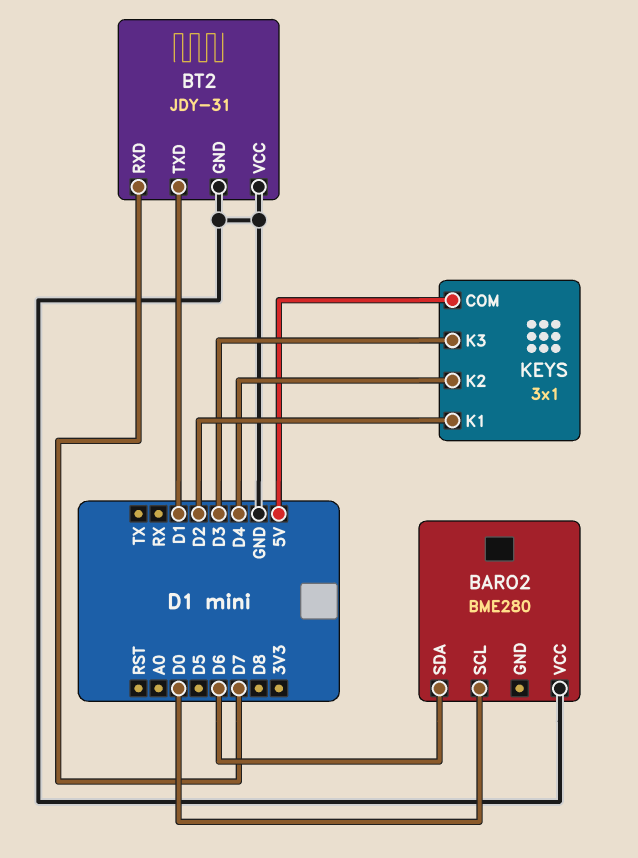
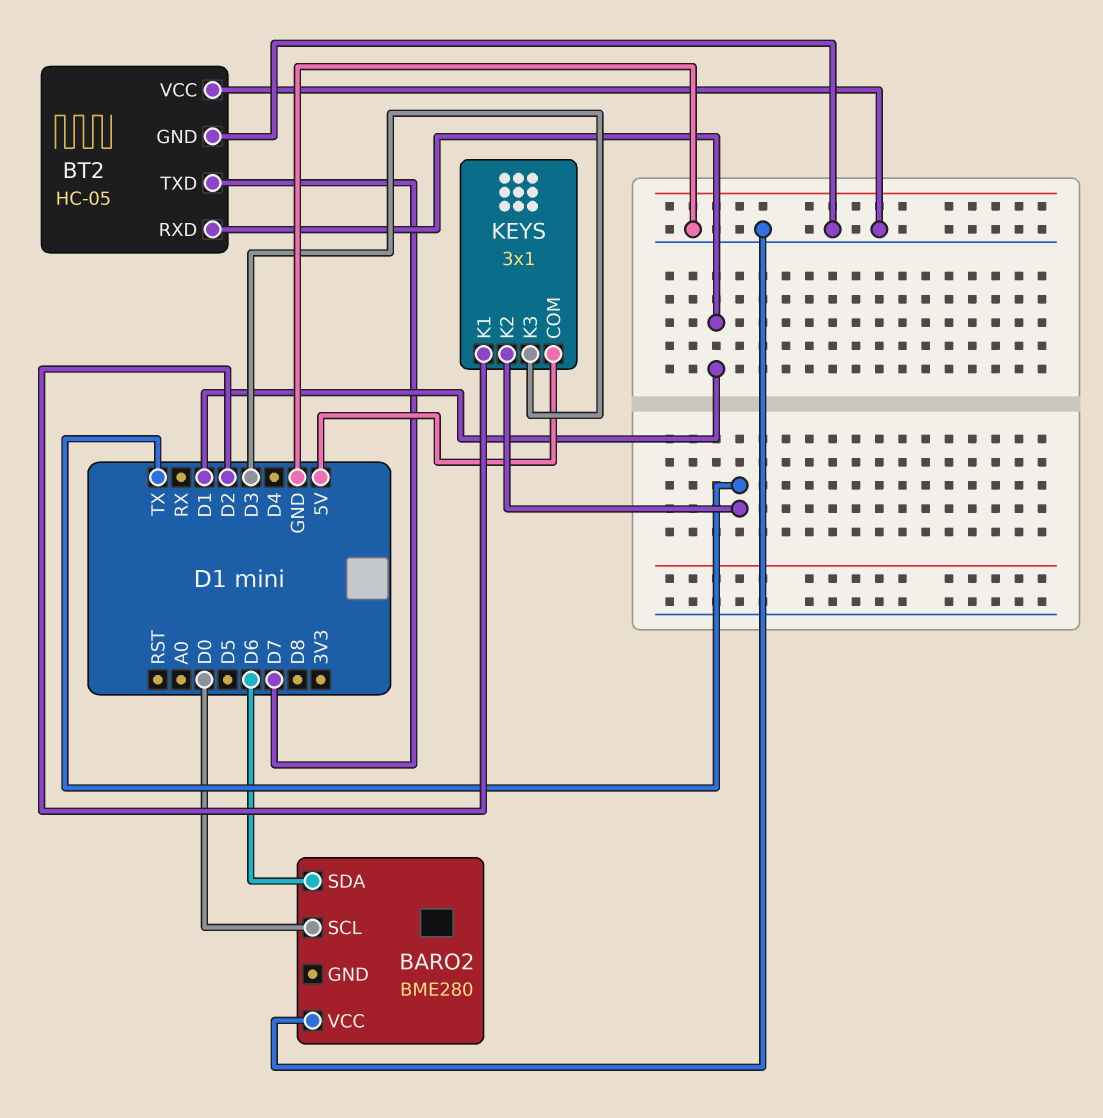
BT2: JDY-31 -> HC-05
BT2 pin RXD: D7 -> D1
BT2 pin TXD: D1 -> D7
KEYS pin K2: D4 -> TX

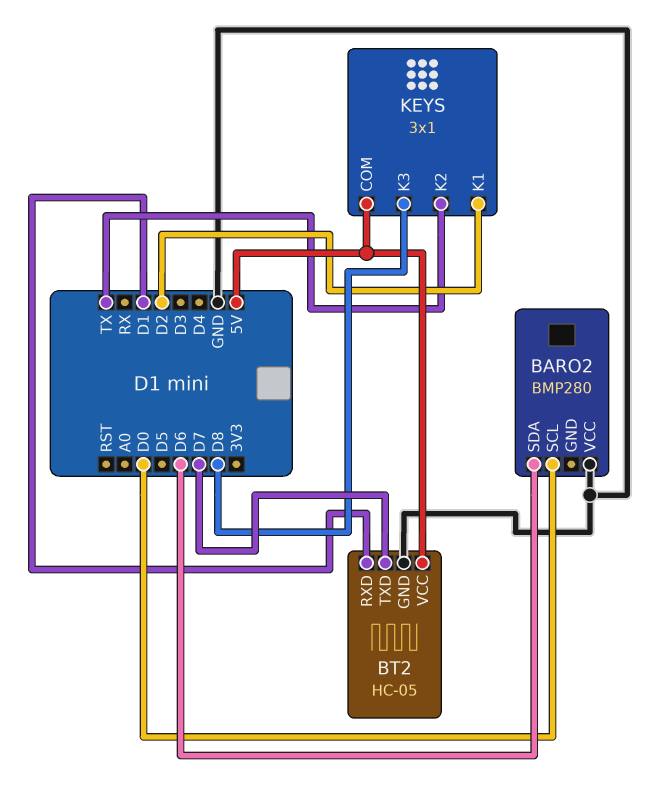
BARO2: BME280 -> BMP280
BT2 pin VCC: GND -> 5V
KEYS pin K3: D3 -> D8

